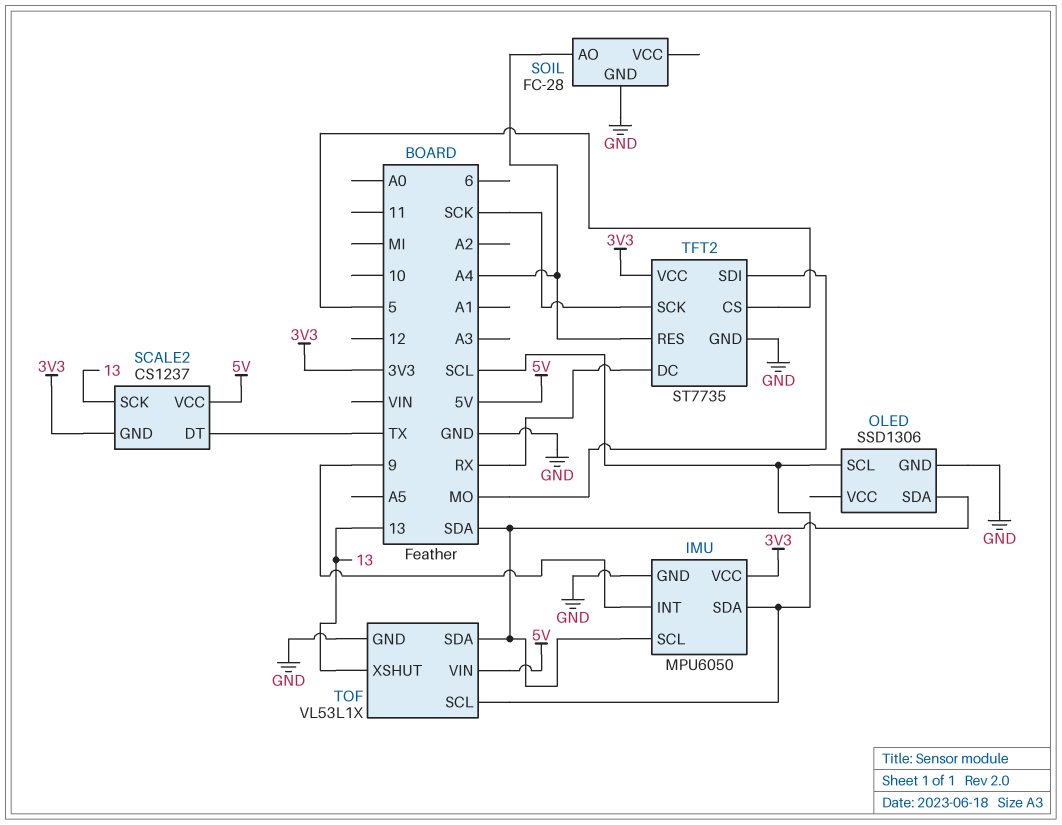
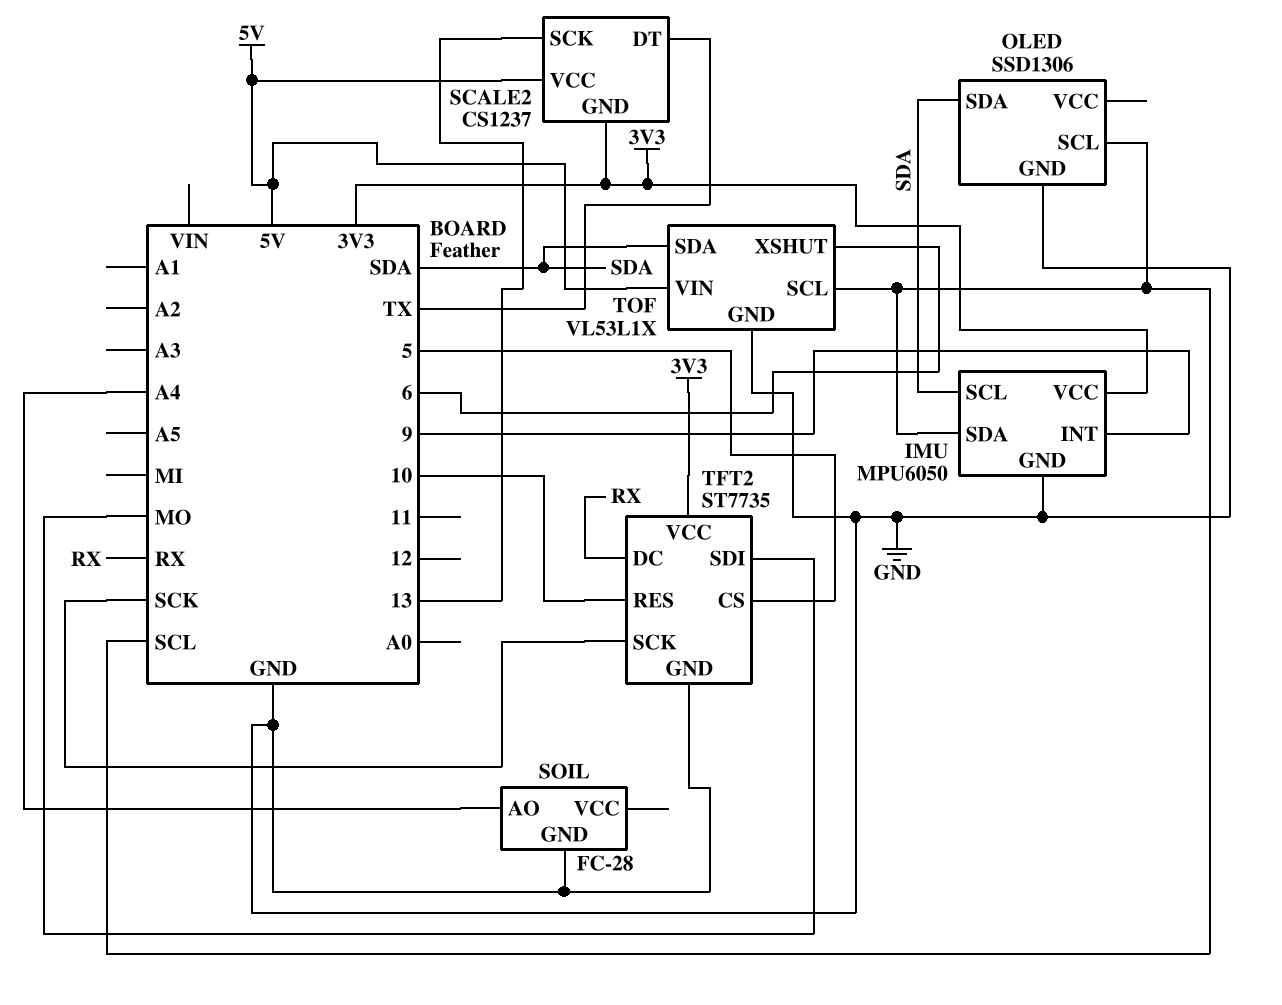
TFT2 pin RES: A4 -> 10
TOF pin XSHUT: 13 -> 6

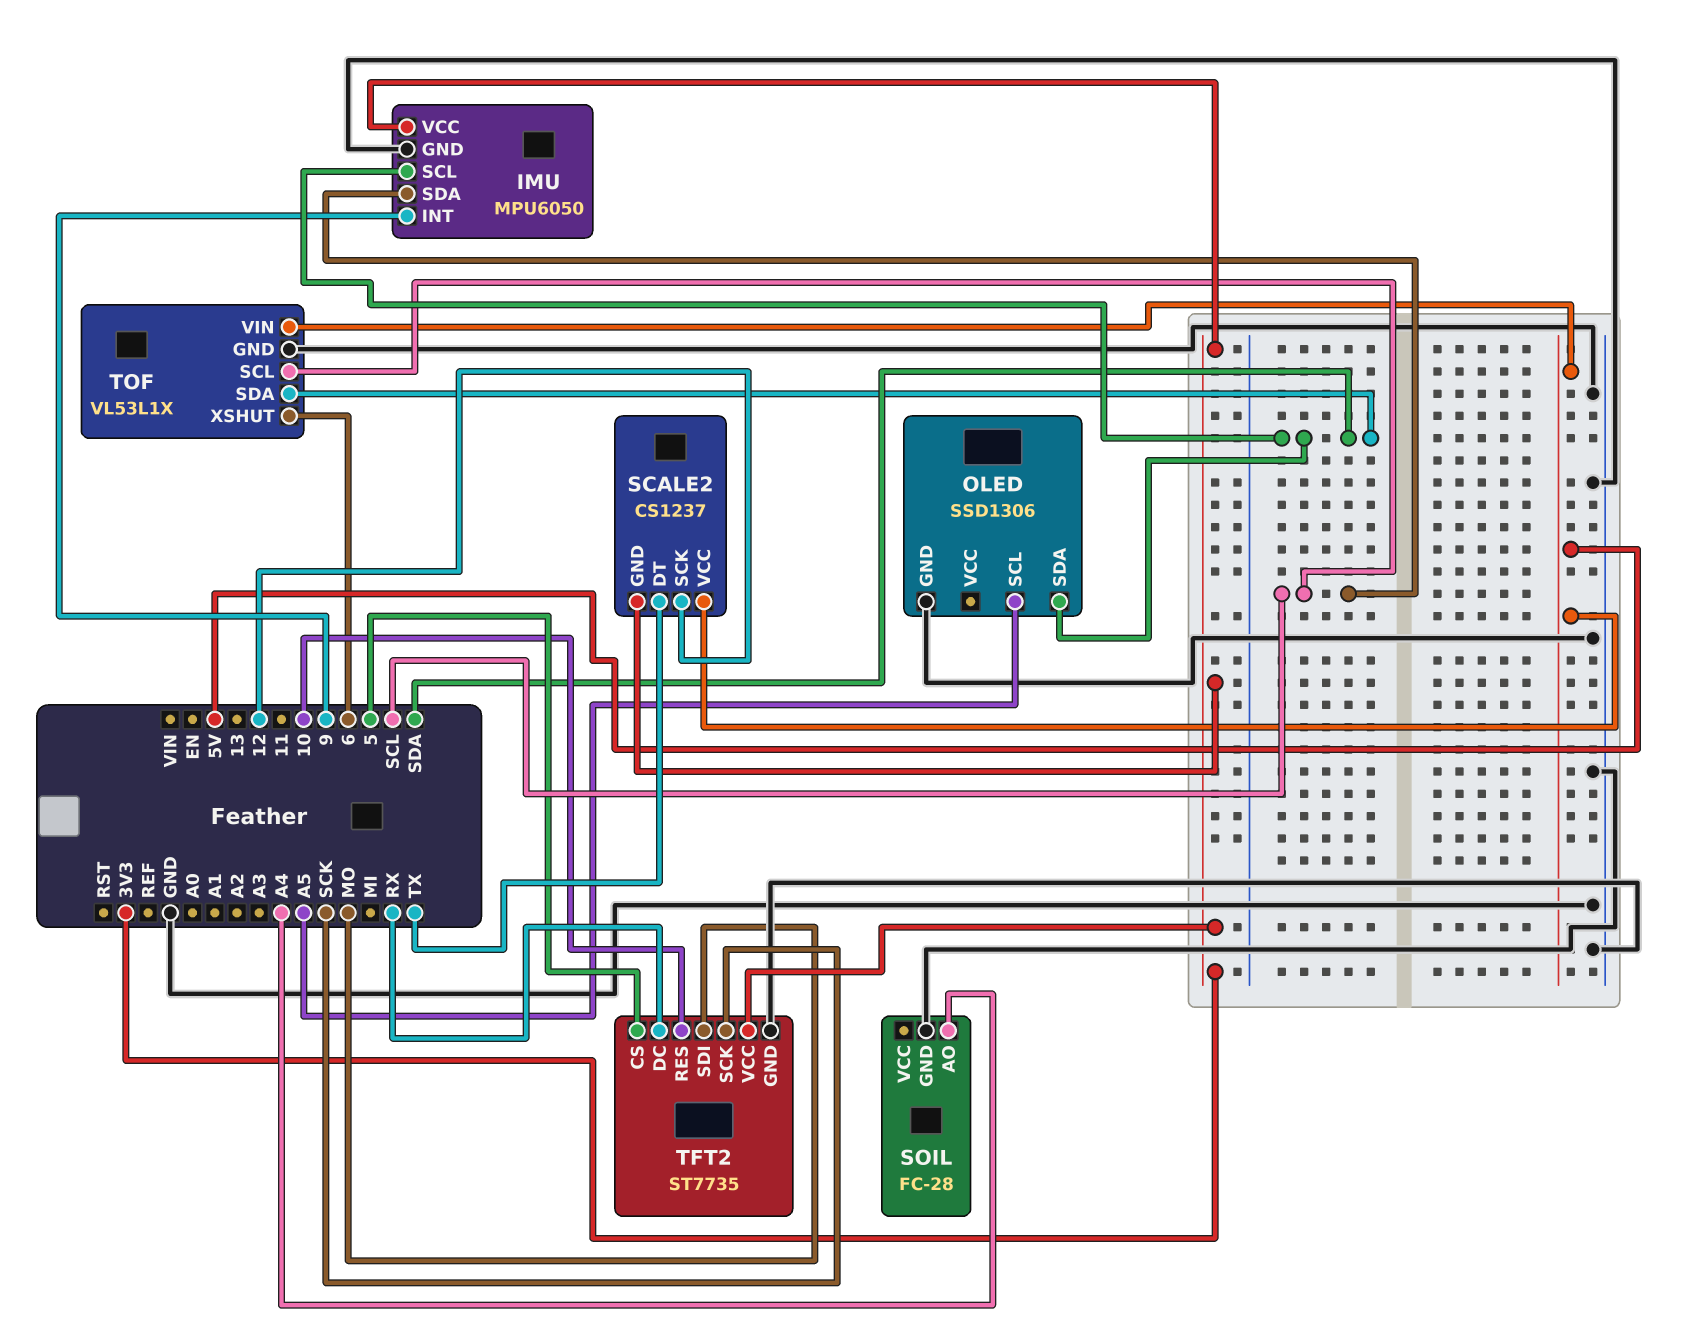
OLED pin SCL: SCL -> A5
SCALE2 pin SCK: 13 -> 12

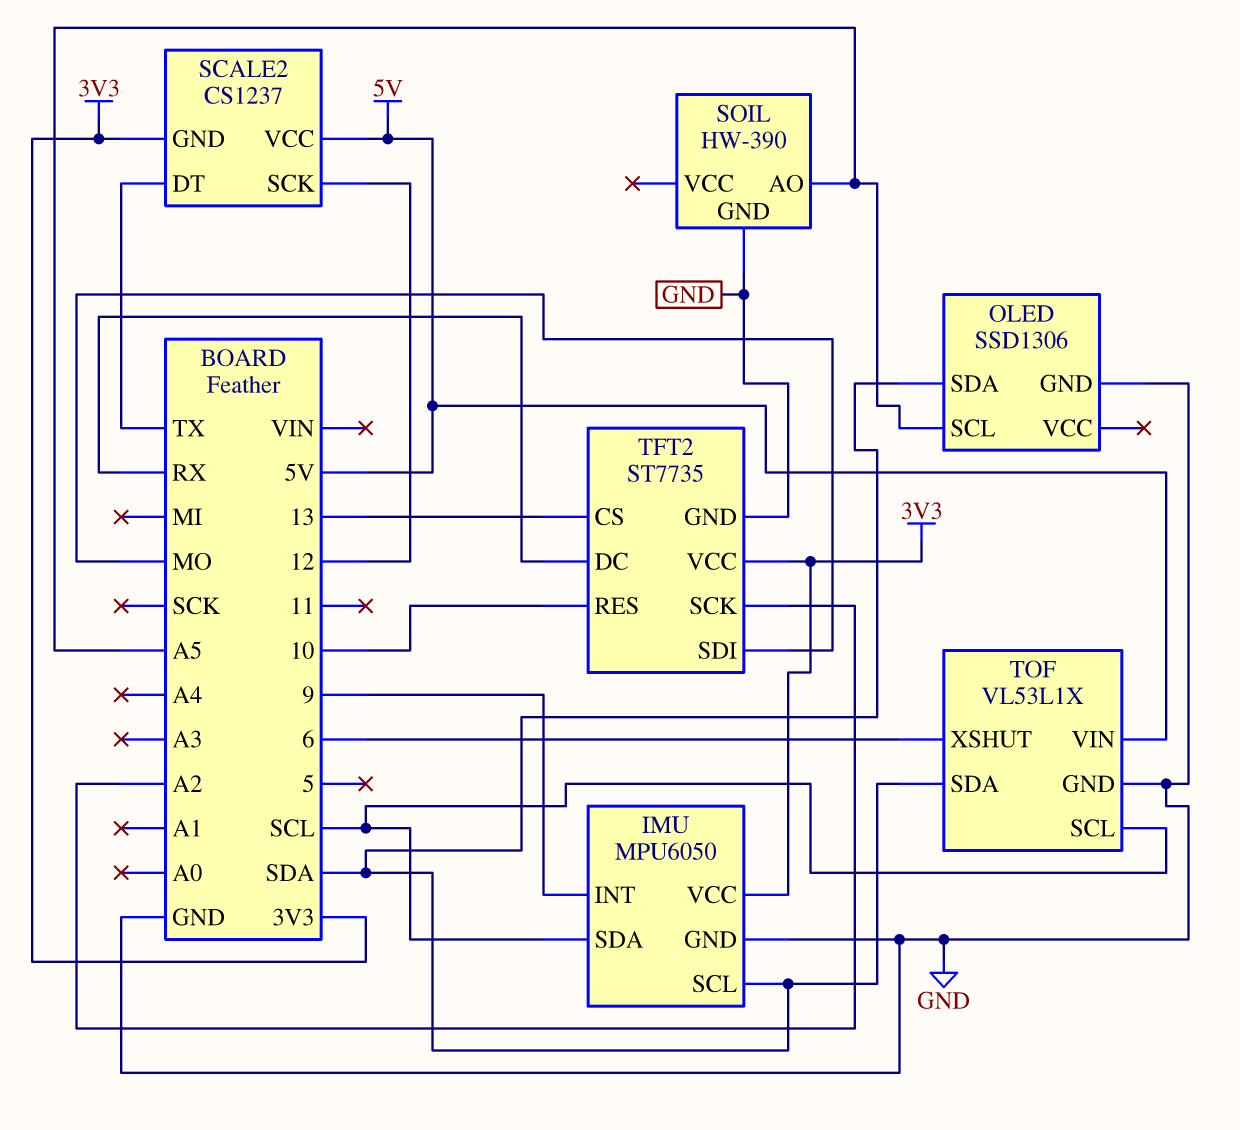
SOIL: FC-28 -> HW-390
SOIL pin AO: A4 -> A5
TFT2 pin CS: 5 -> 13
TFT2 pin SCK: SCK -> A2

